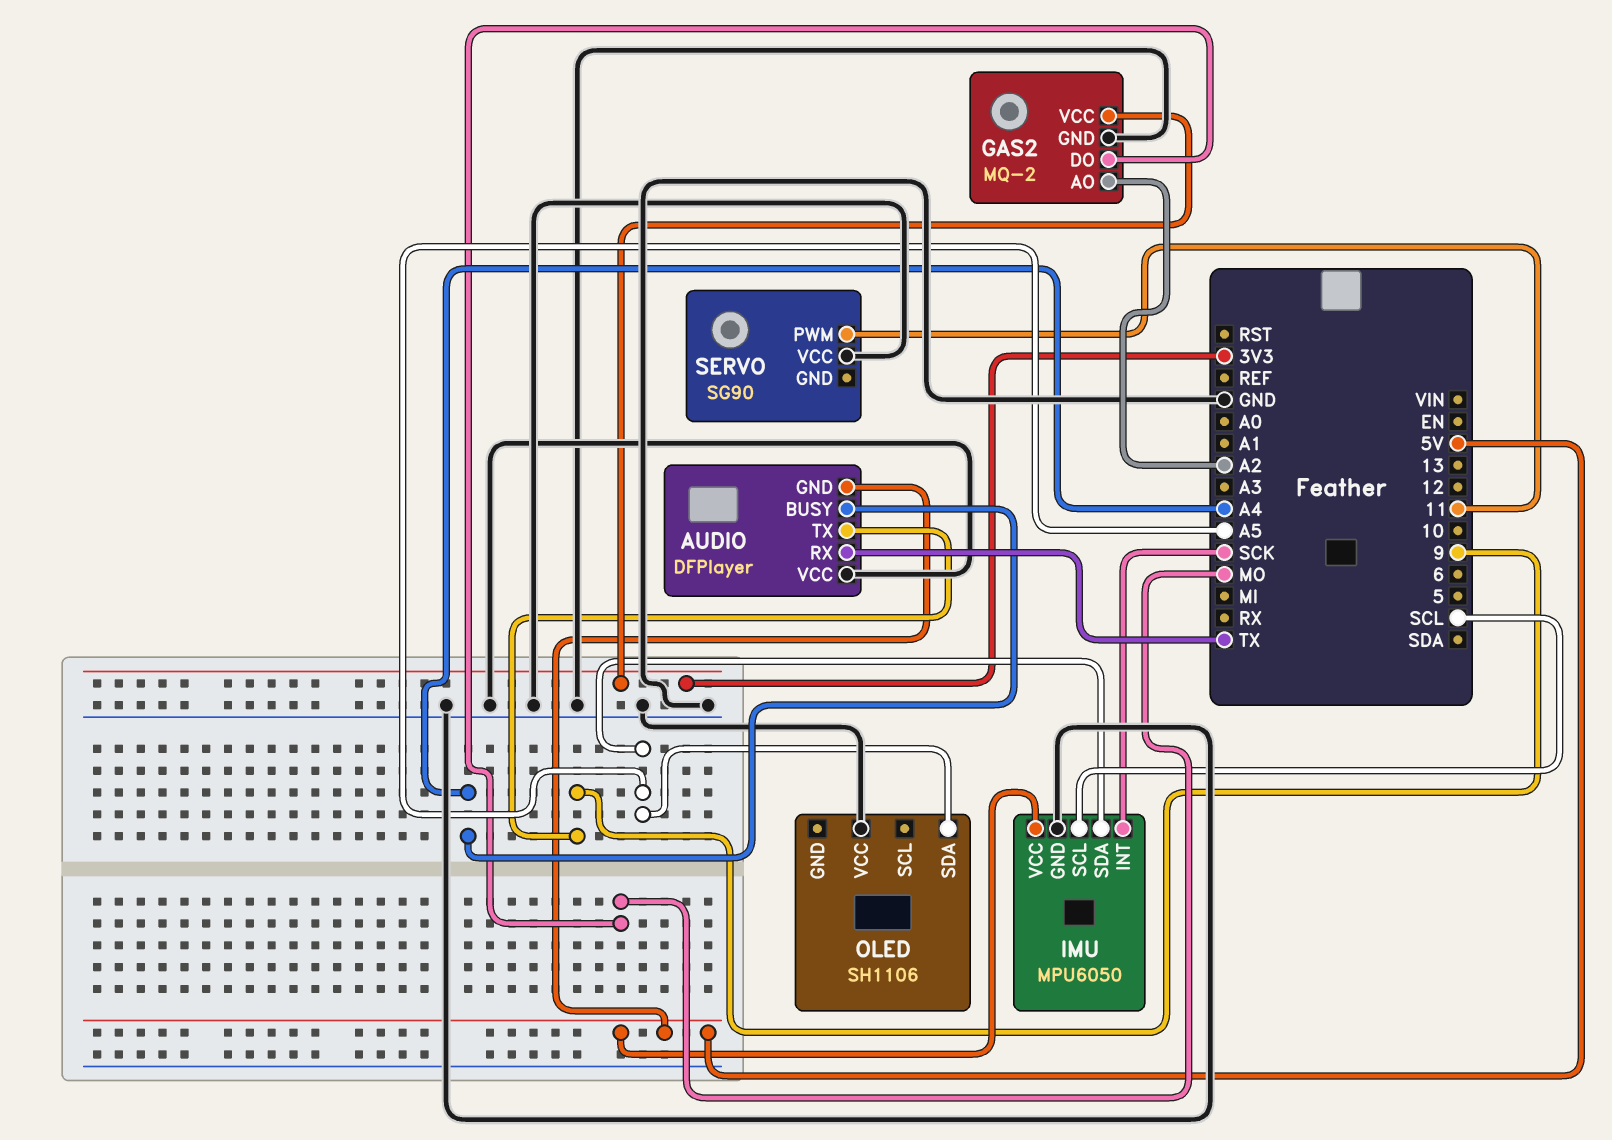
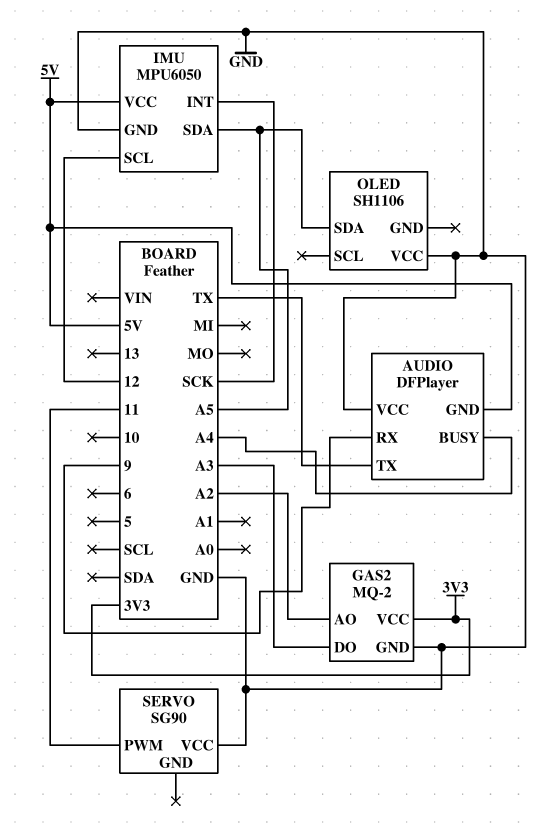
AUDIO pin RX: TX -> 9
AUDIO pin TX: 9 -> TX
GAS2 pin DO: MO -> A3
IMU pin SCL: SCL -> 12

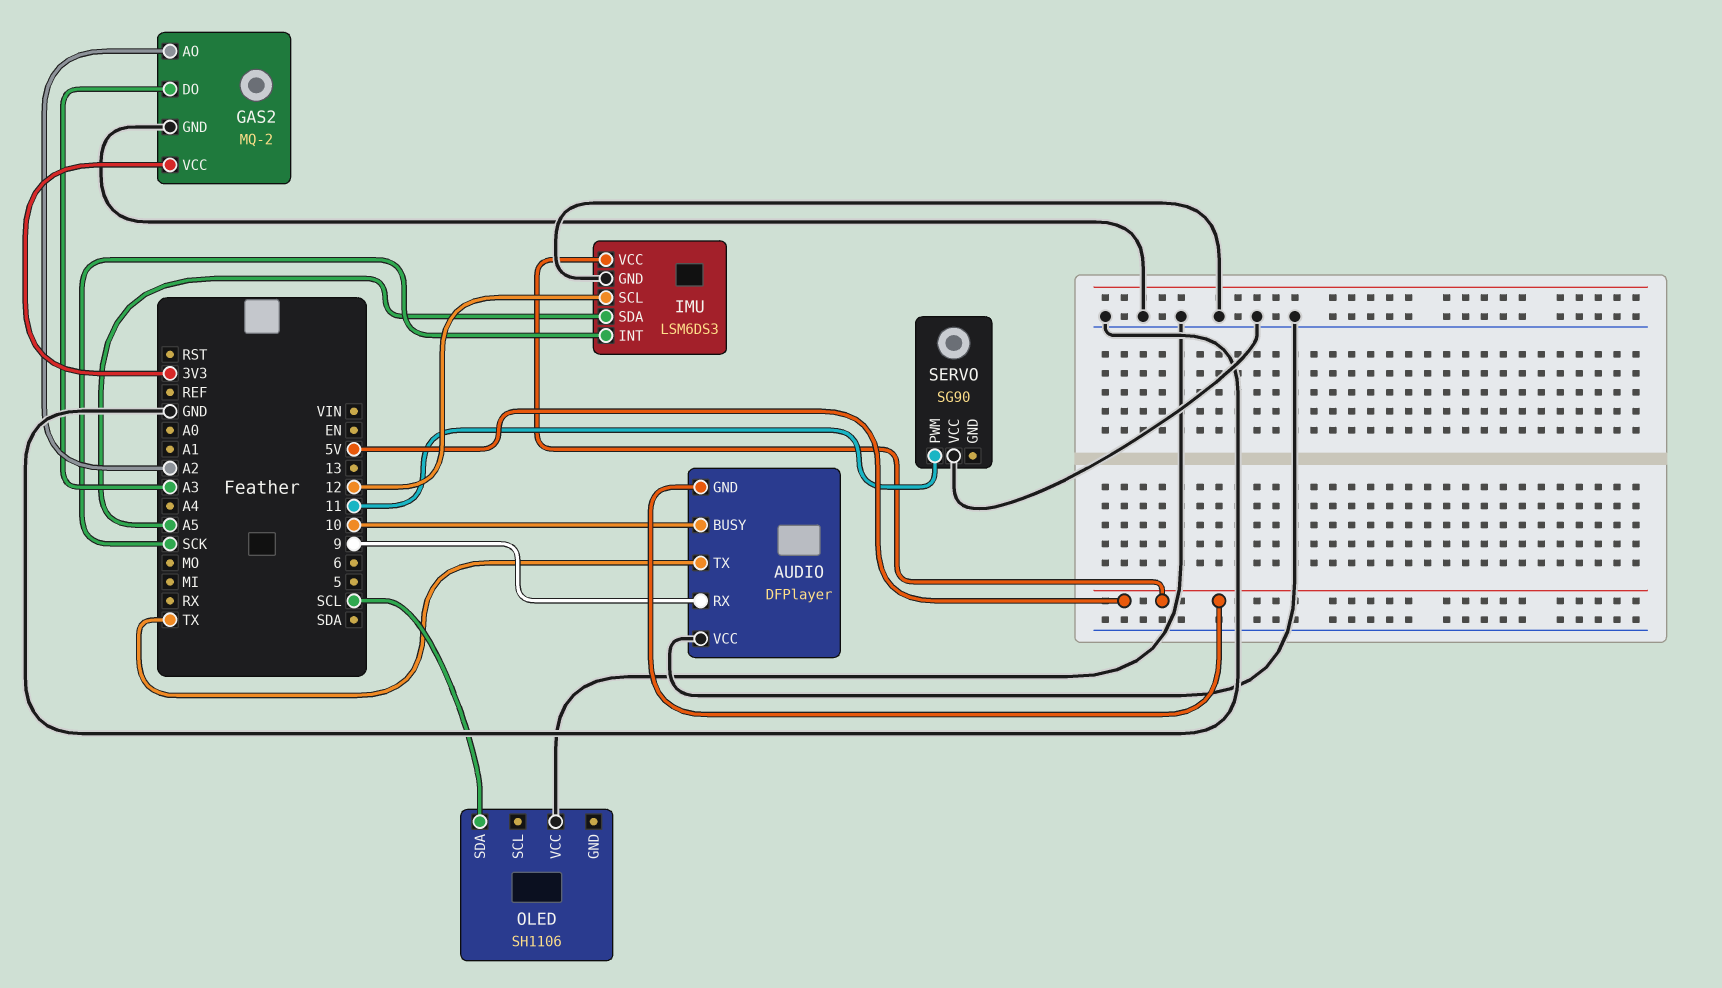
AUDIO pin BUSY: A4 -> 10
IMU: MPU6050 -> LSM6DS3
OLED pin SDA: A5 -> SCL

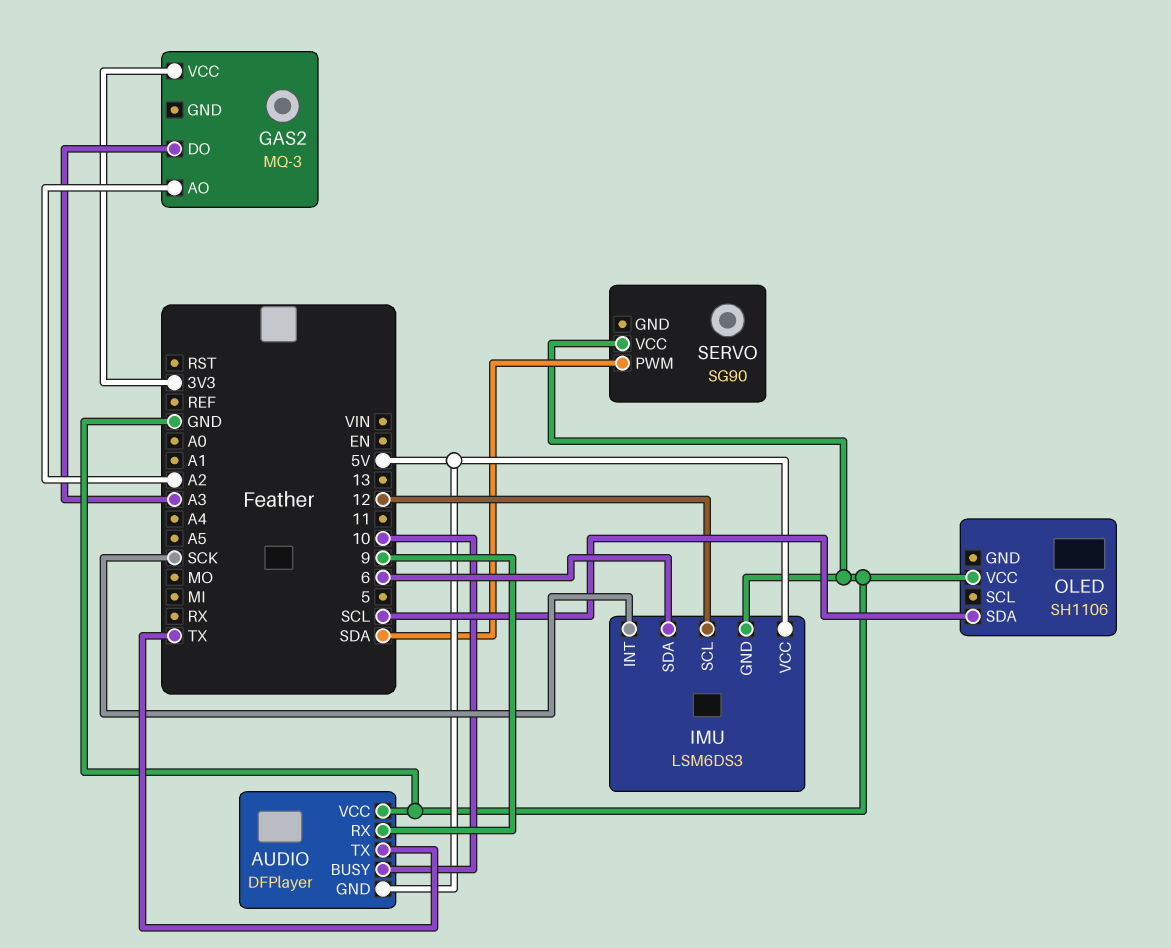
GAS2: MQ-2 -> MQ-3
GAS2 pin GND: GND -> none
IMU pin SDA: A5 -> 6
SERVO pin PWM: 11 -> SDA

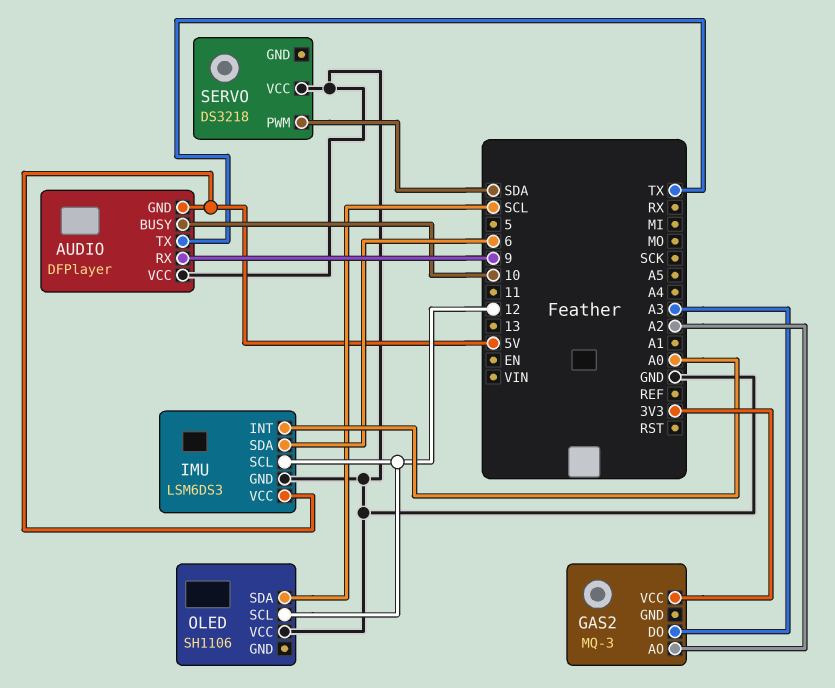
IMU pin INT: SCK -> A0
OLED pin SCL: none -> 12
SERVO: SG90 -> DS3218

